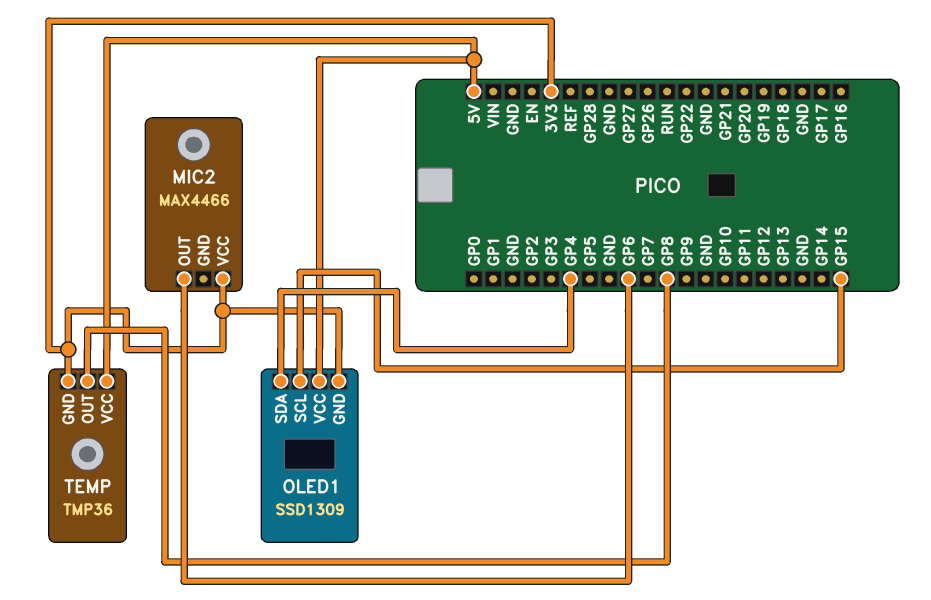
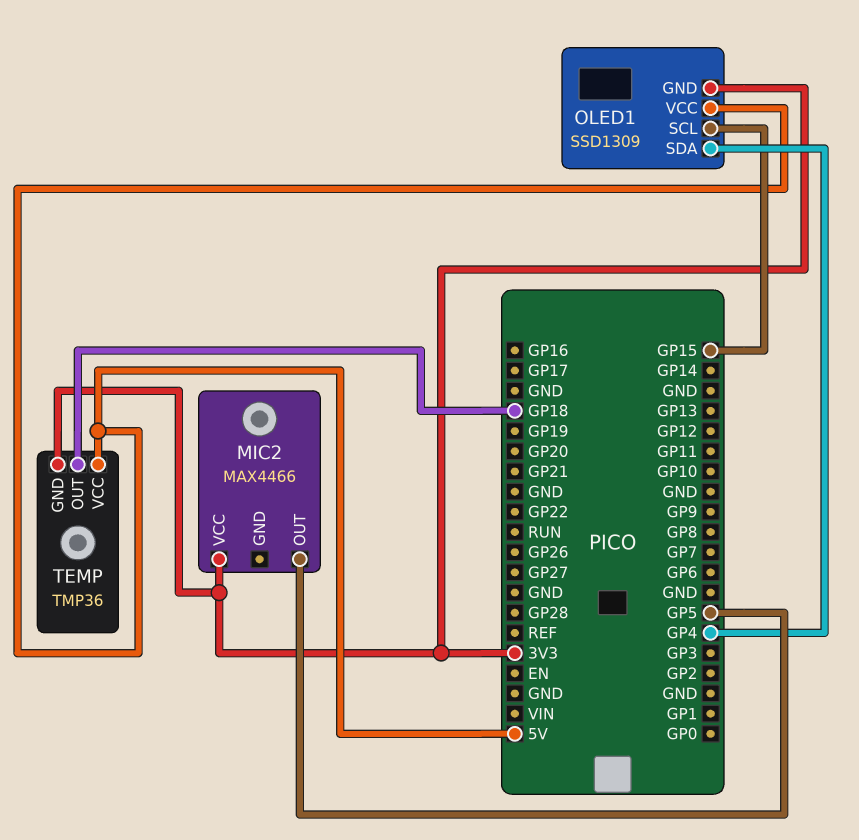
MIC2 pin OUT: GP6 -> GP5
TEMP pin OUT: GP8 -> GP18

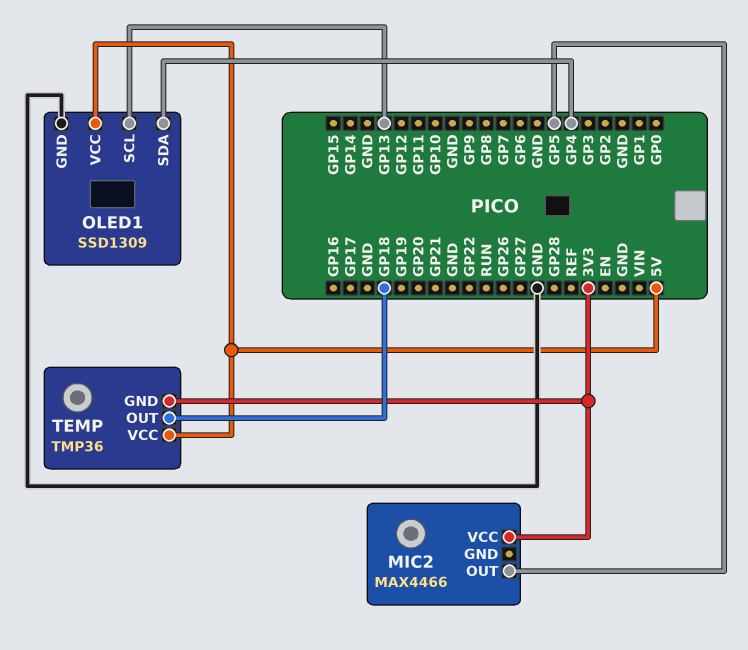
OLED1 pin GND: 3V3 -> GND
OLED1 pin SCL: GP15 -> GP13

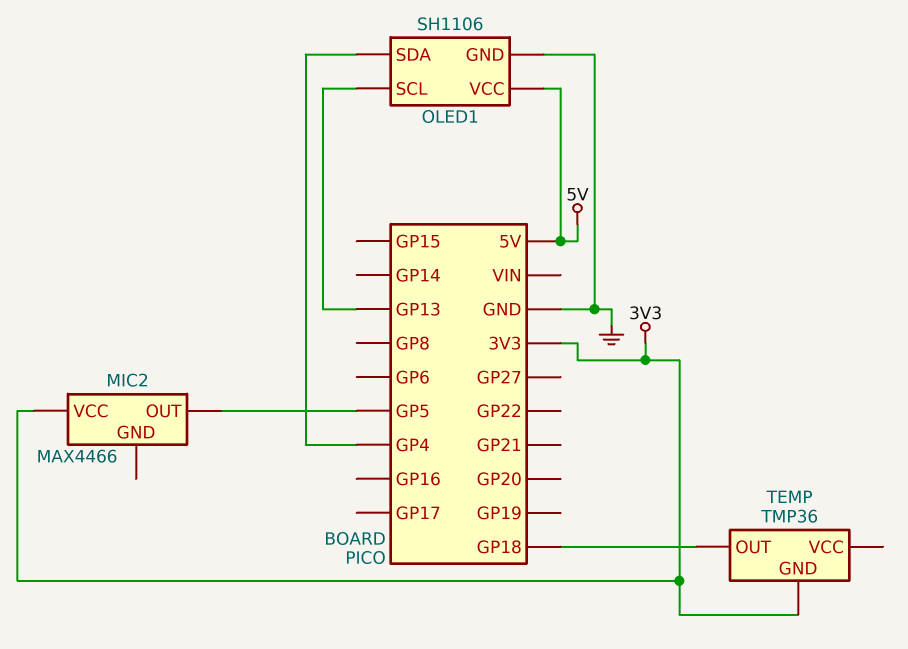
OLED1: SSD1309 -> SH1106
TEMP pin VCC: 5V -> none

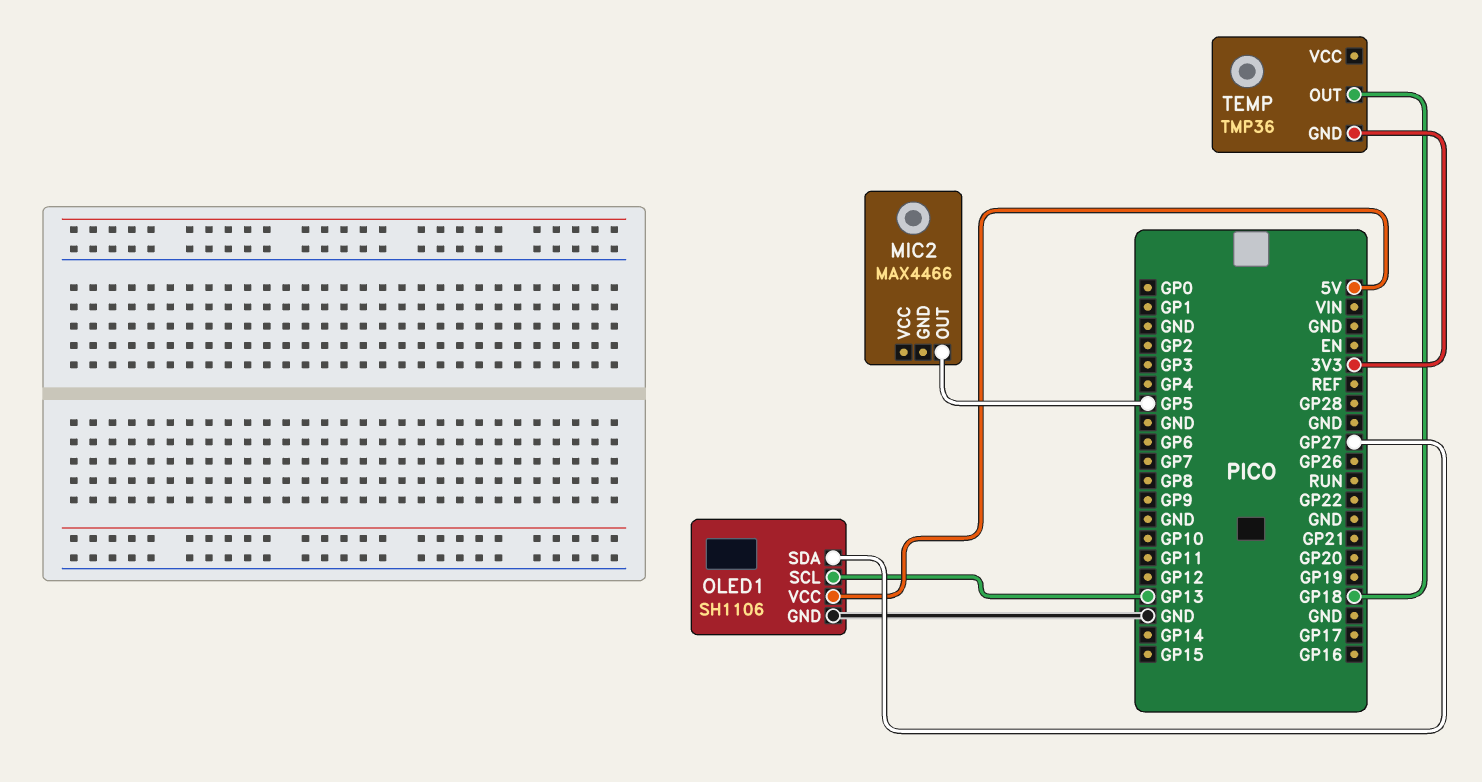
MIC2 pin VCC: 3V3 -> none
OLED1 pin SDA: GP4 -> GP27

